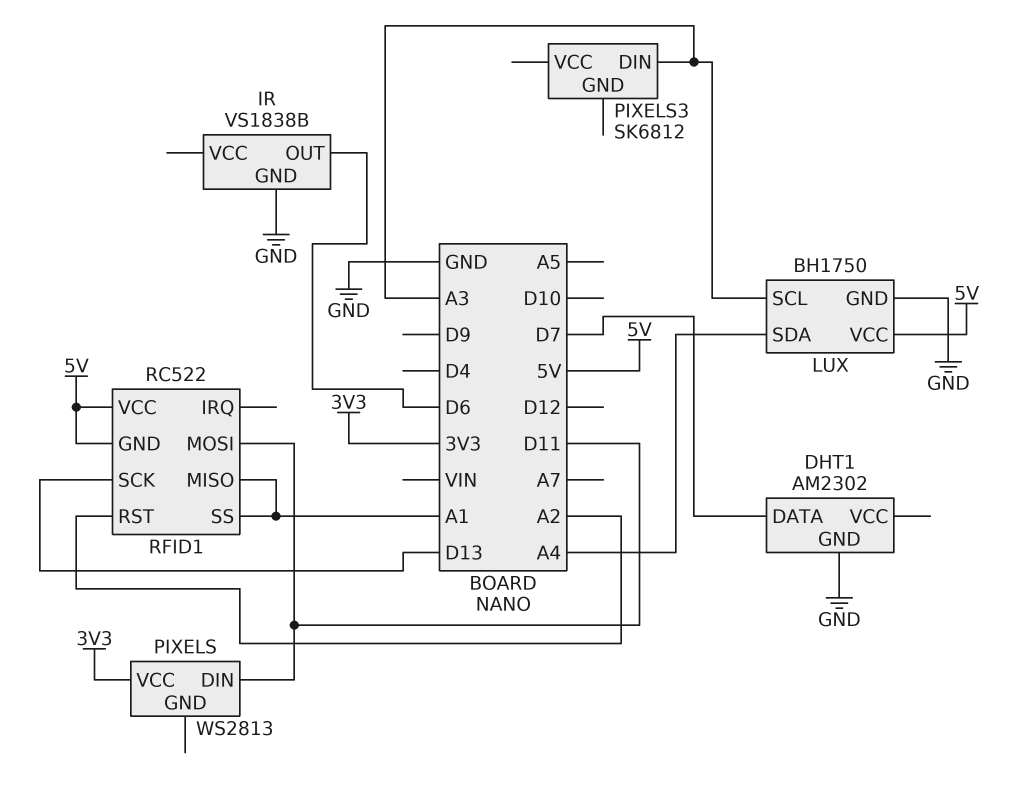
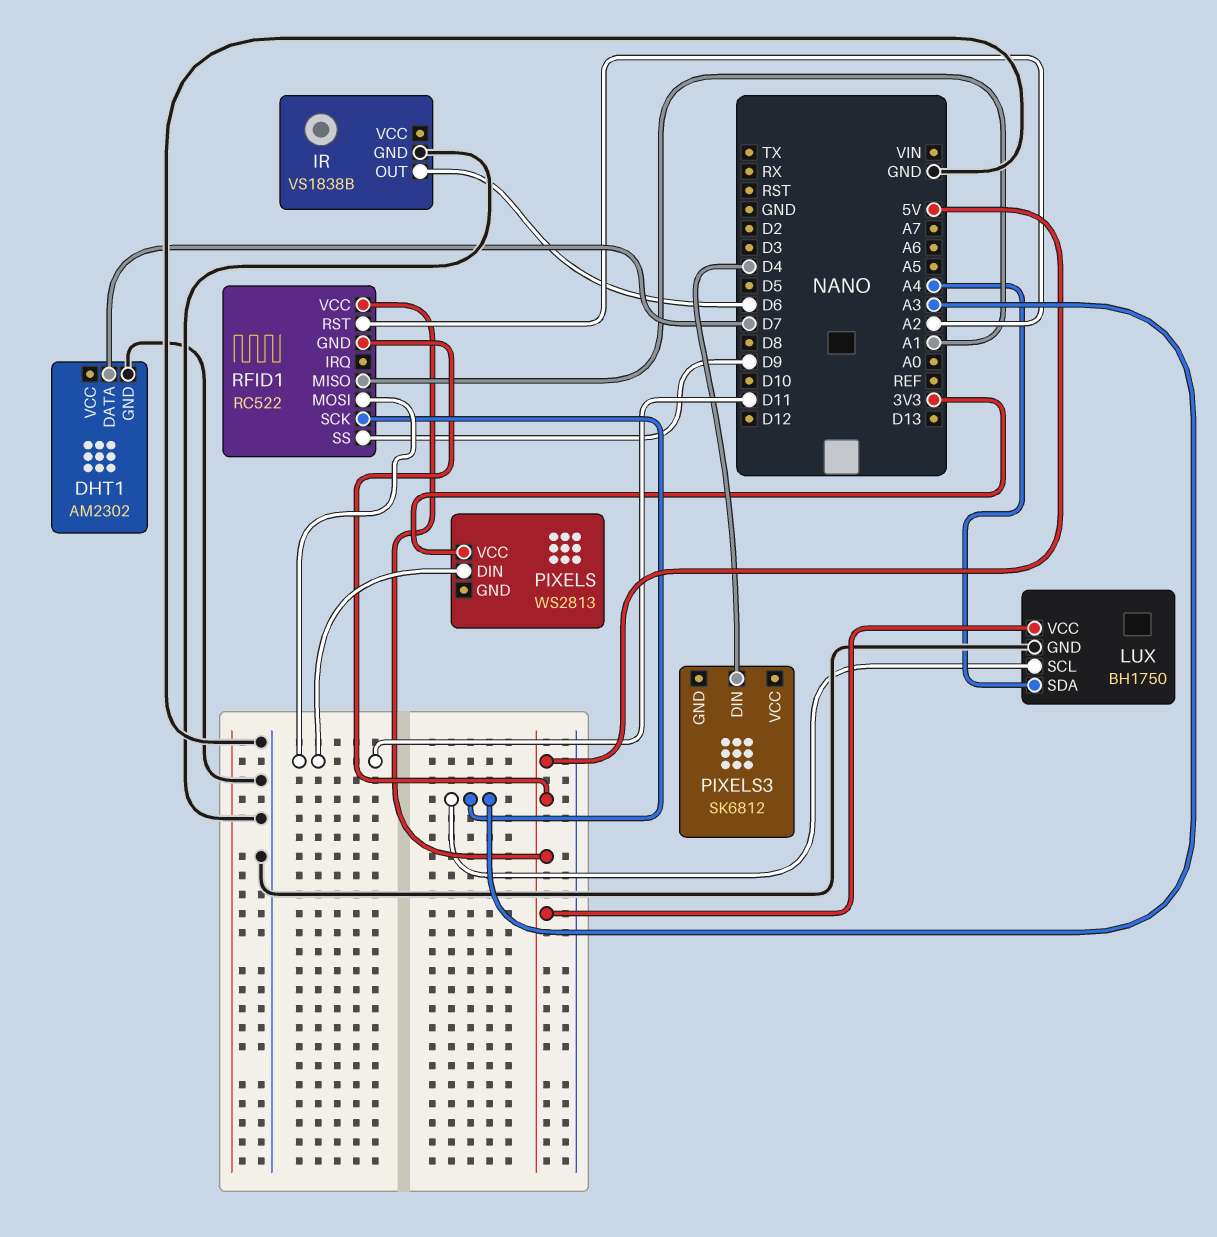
PIXELS3 pin DIN: A3 -> D4
RFID1 pin SCK: D13 -> A3
RFID1 pin SS: A1 -> D9

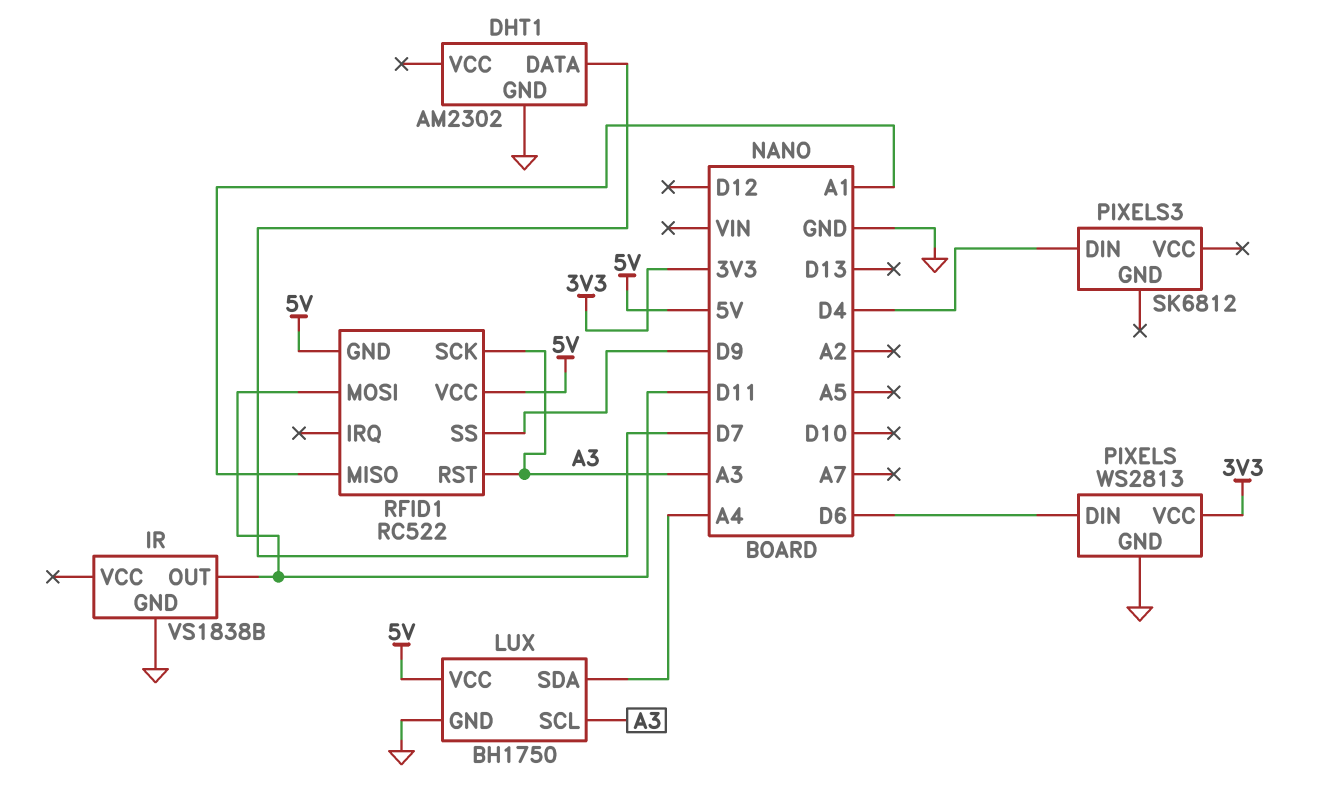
IR pin OUT: D6 -> D11
PIXELS pin DIN: D11 -> D6
PIXELS pin GND: none -> GND
RFID1 pin RST: A2 -> A3

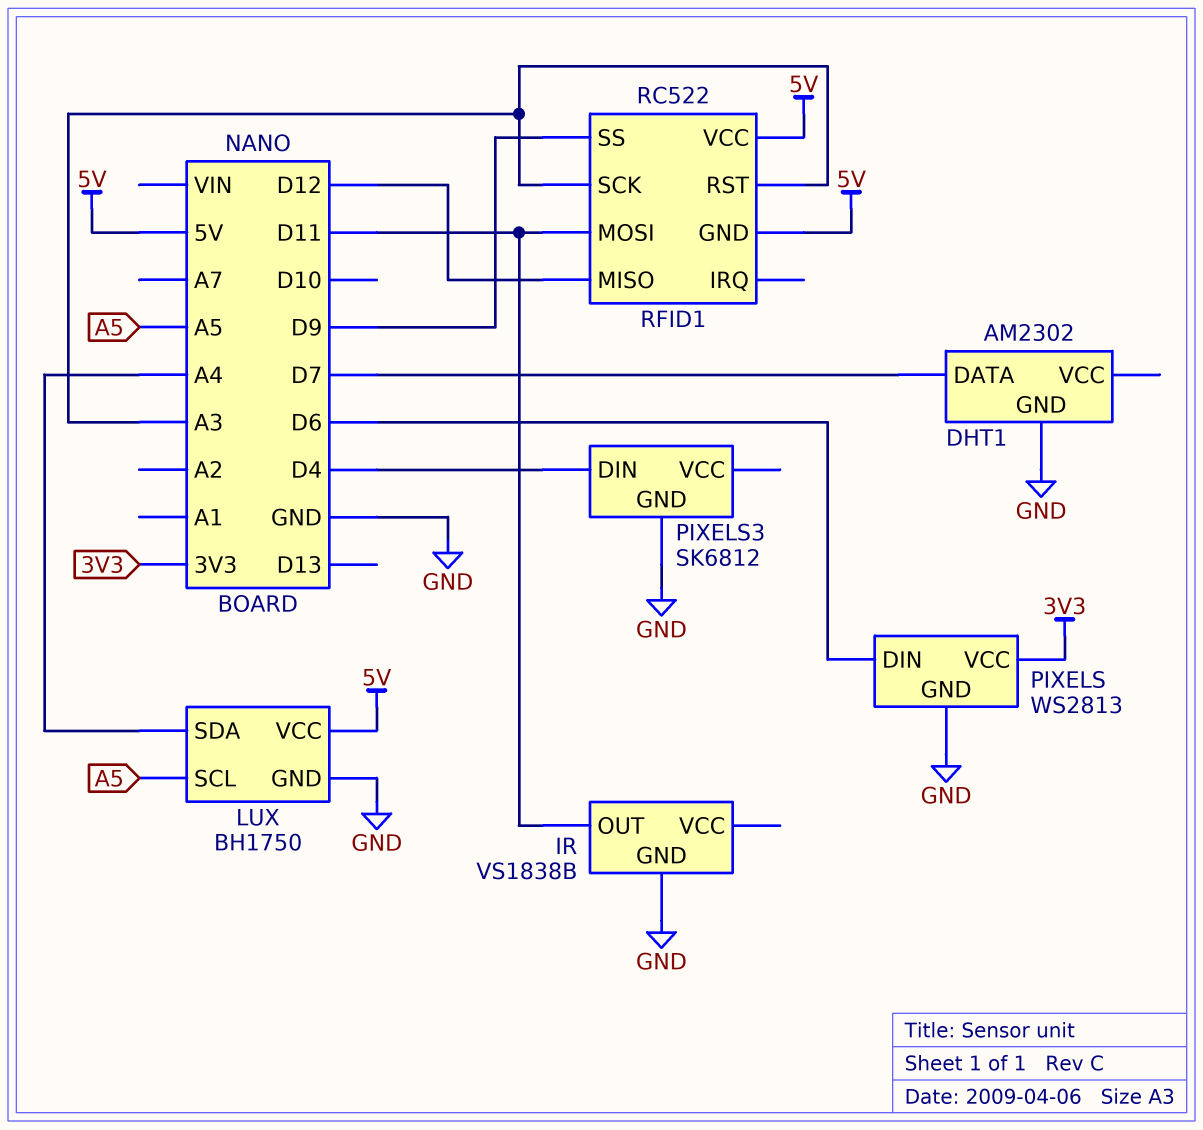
LUX pin SCL: A3 -> A5
PIXELS3 pin GND: none -> GND
RFID1 pin MISO: A1 -> D12

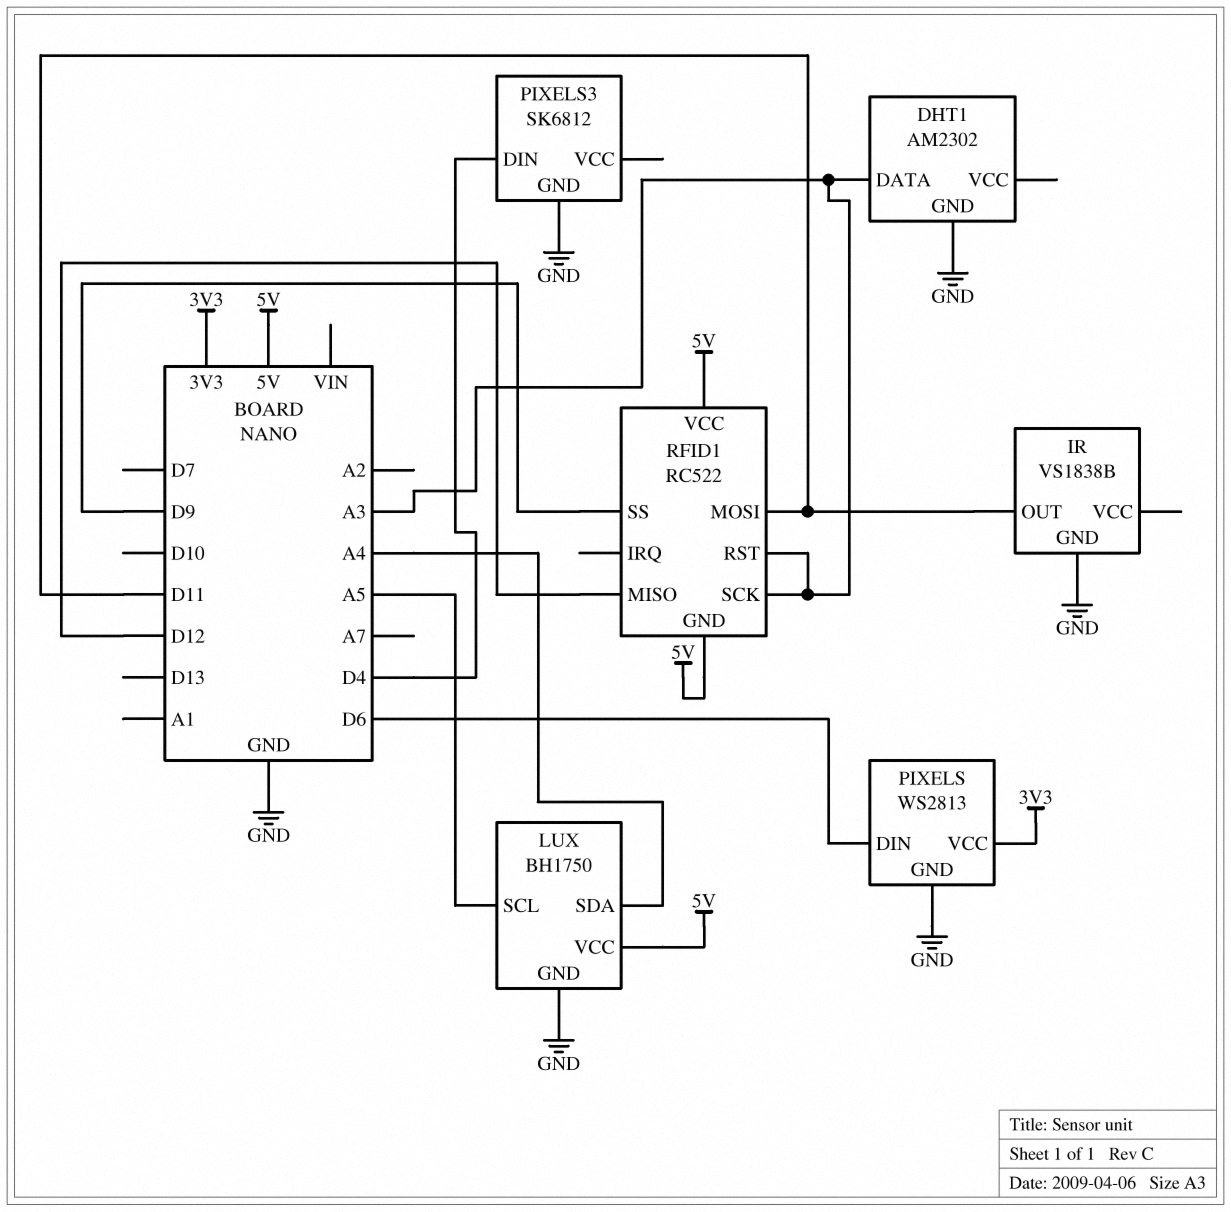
DHT1 pin DATA: D7 -> A3

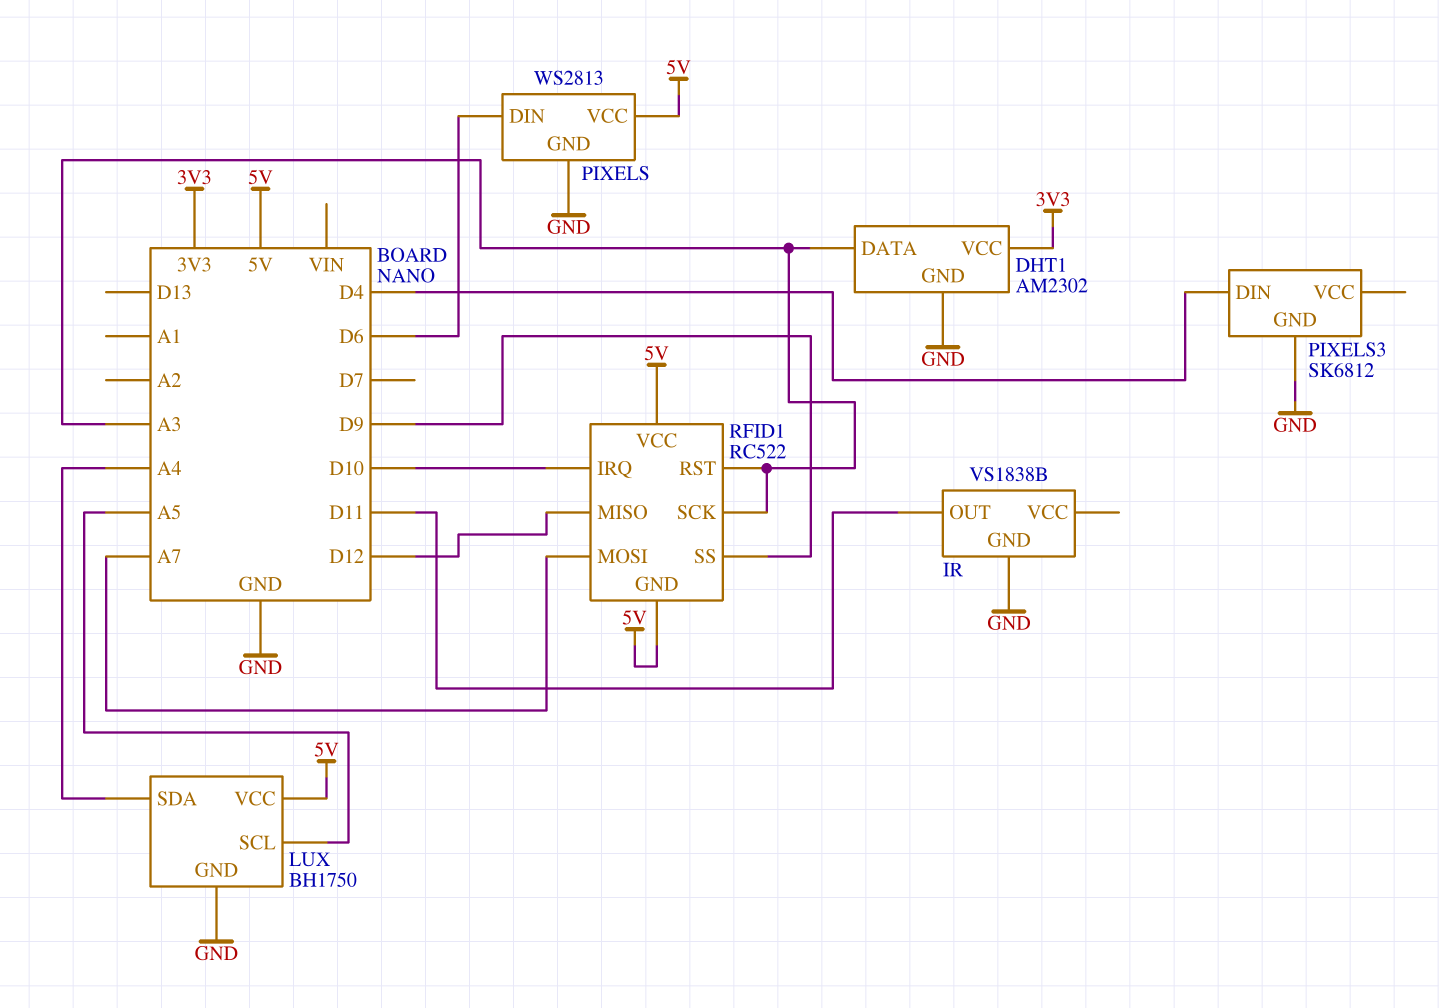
DHT1 pin VCC: none -> 3V3
PIXELS pin VCC: 3V3 -> 5V
RFID1 pin IRQ: none -> D10
RFID1 pin MOSI: D11 -> A7

